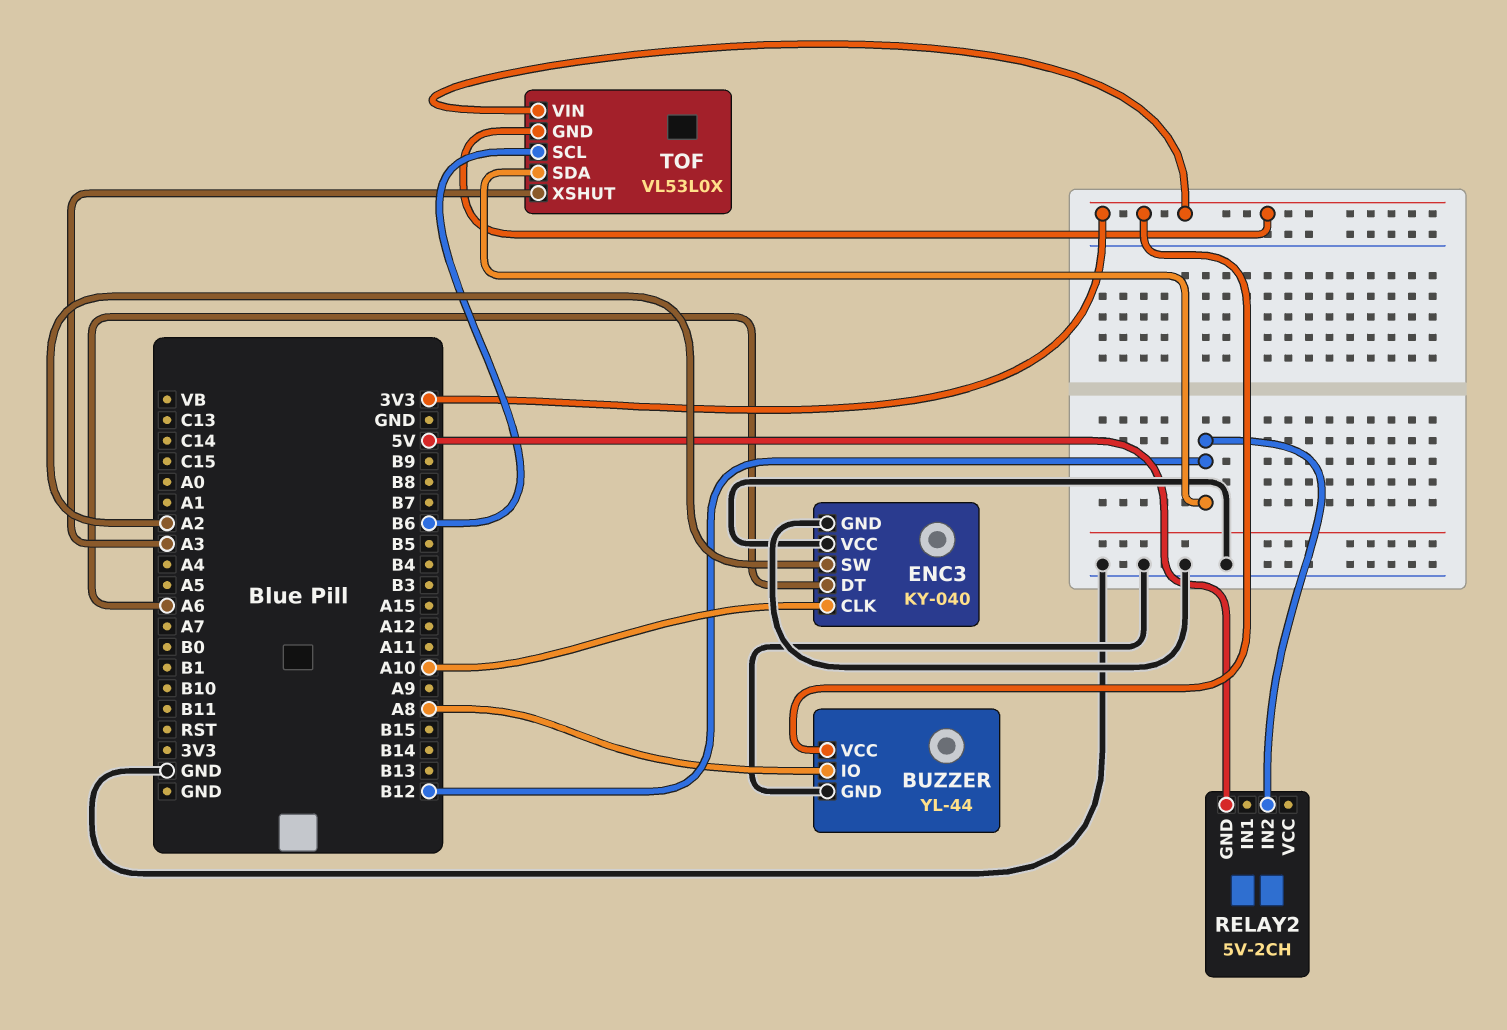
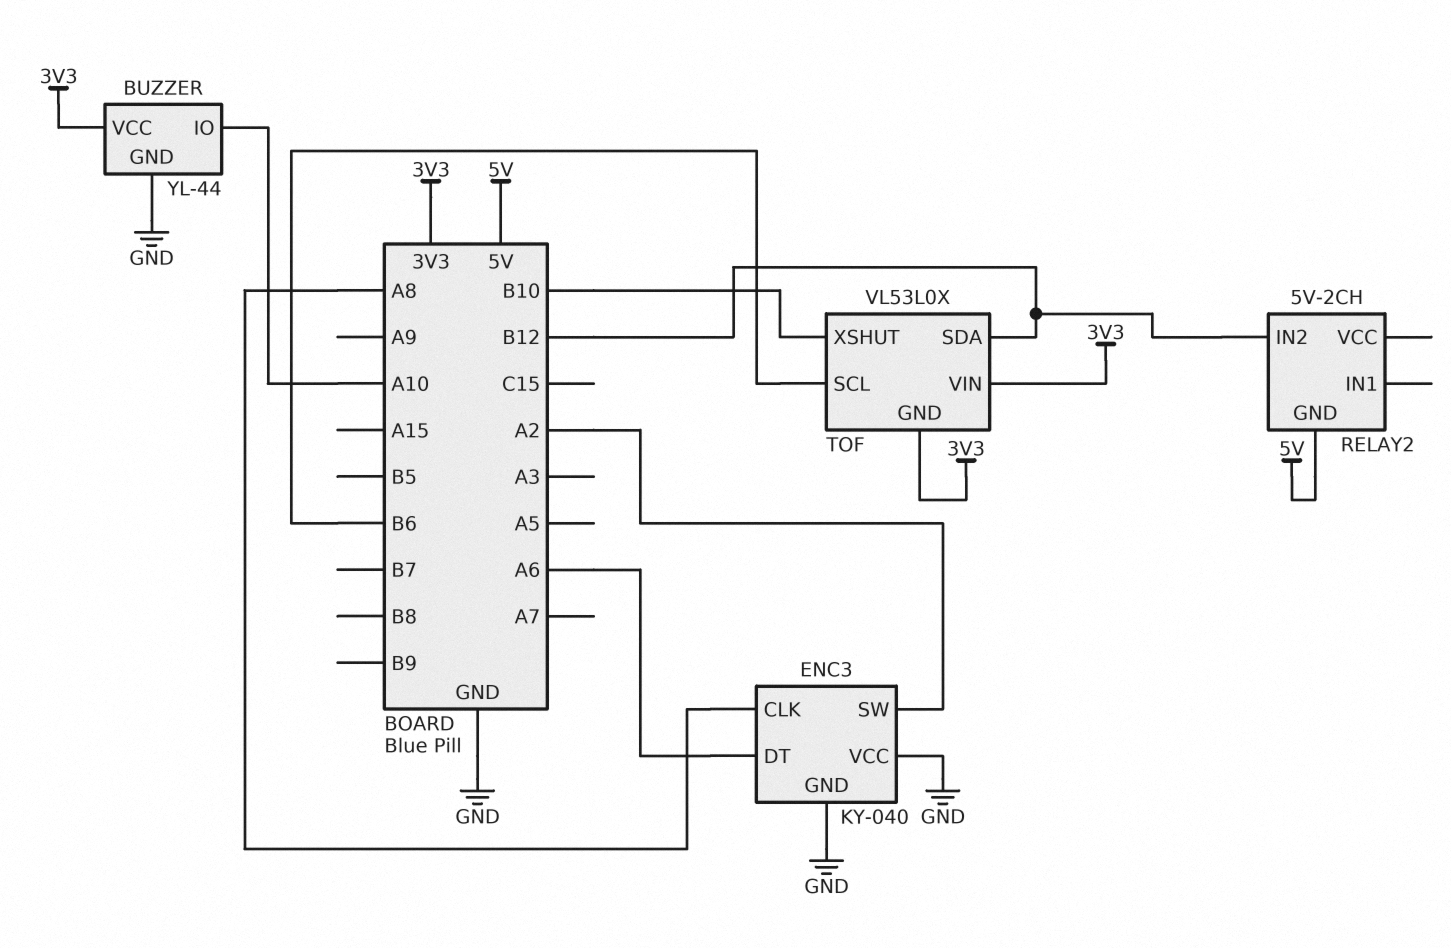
BUZZER pin IO: A8 -> A10
ENC3 pin CLK: A10 -> A8
TOF pin XSHUT: A3 -> B10

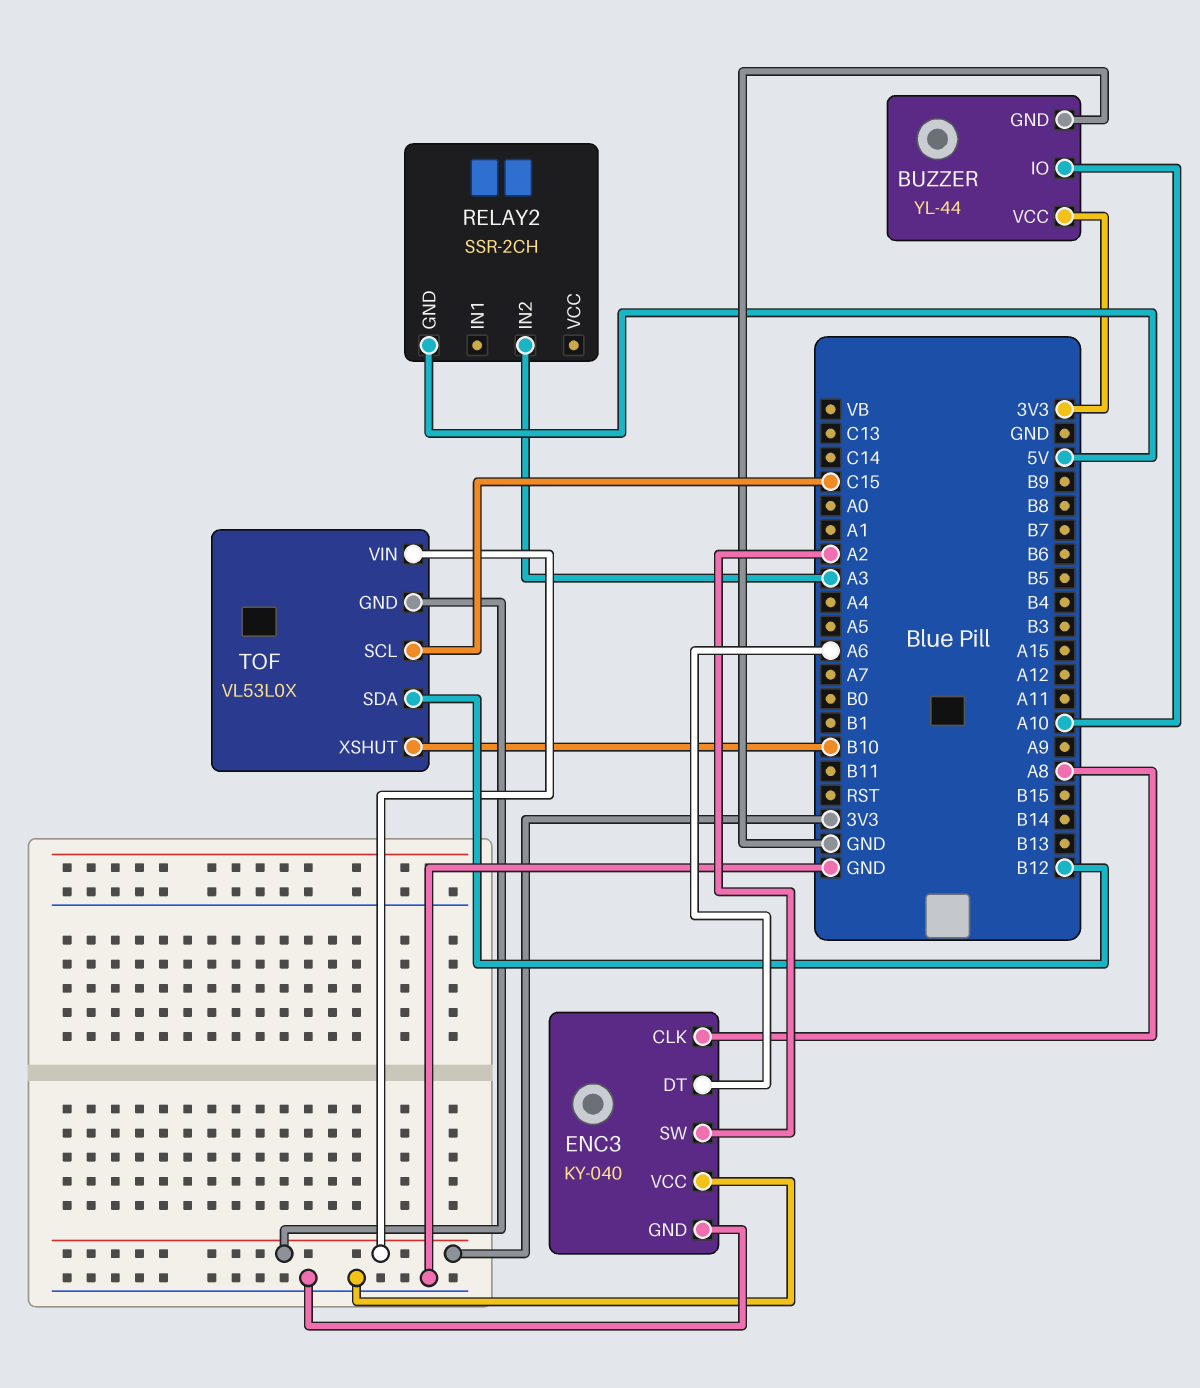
RELAY2: 5V-2CH -> SSR-2CH
RELAY2 pin IN2: B12 -> A3
TOF pin SCL: B6 -> C15

